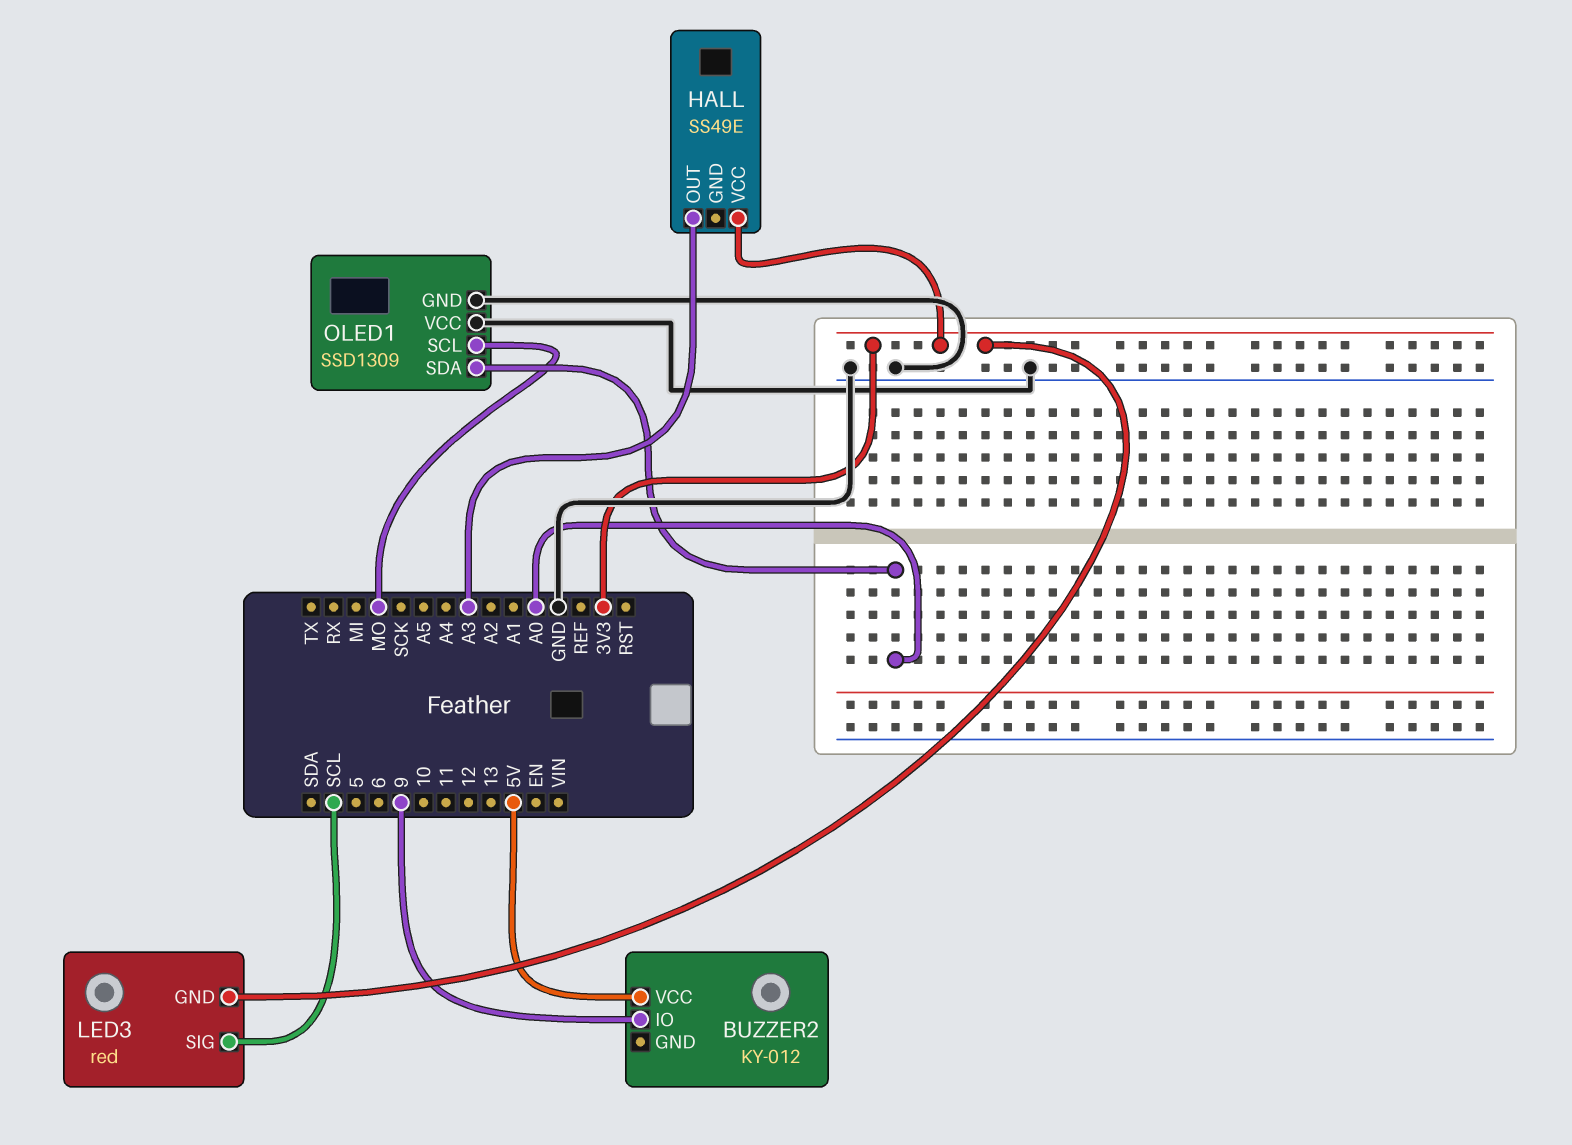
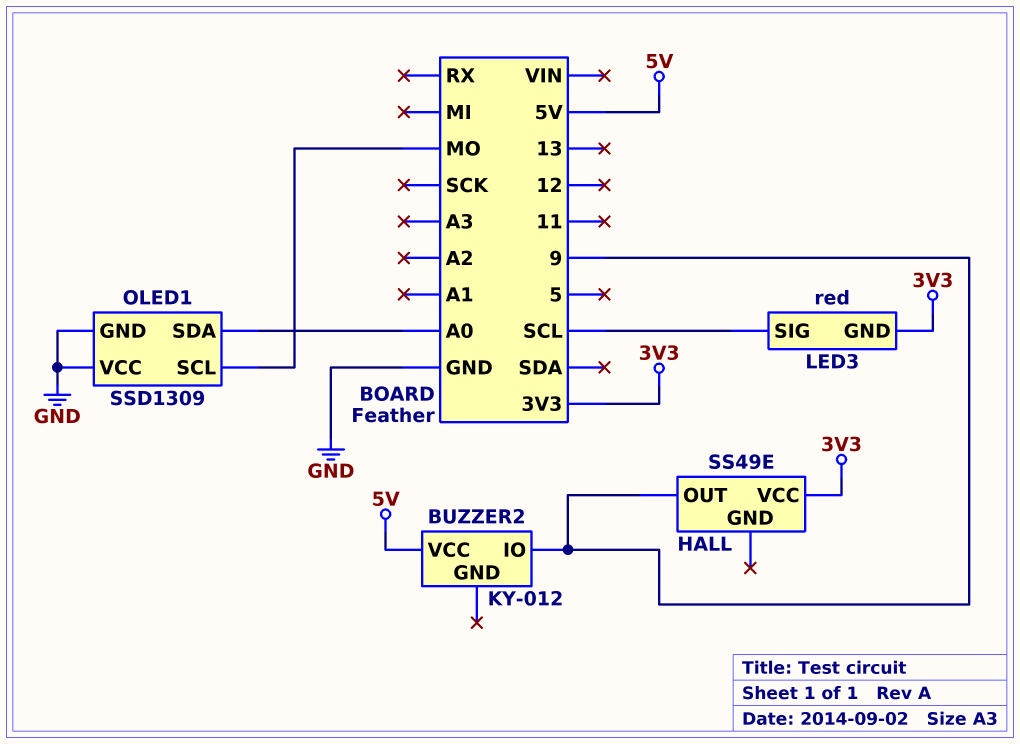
HALL pin OUT: A3 -> 9

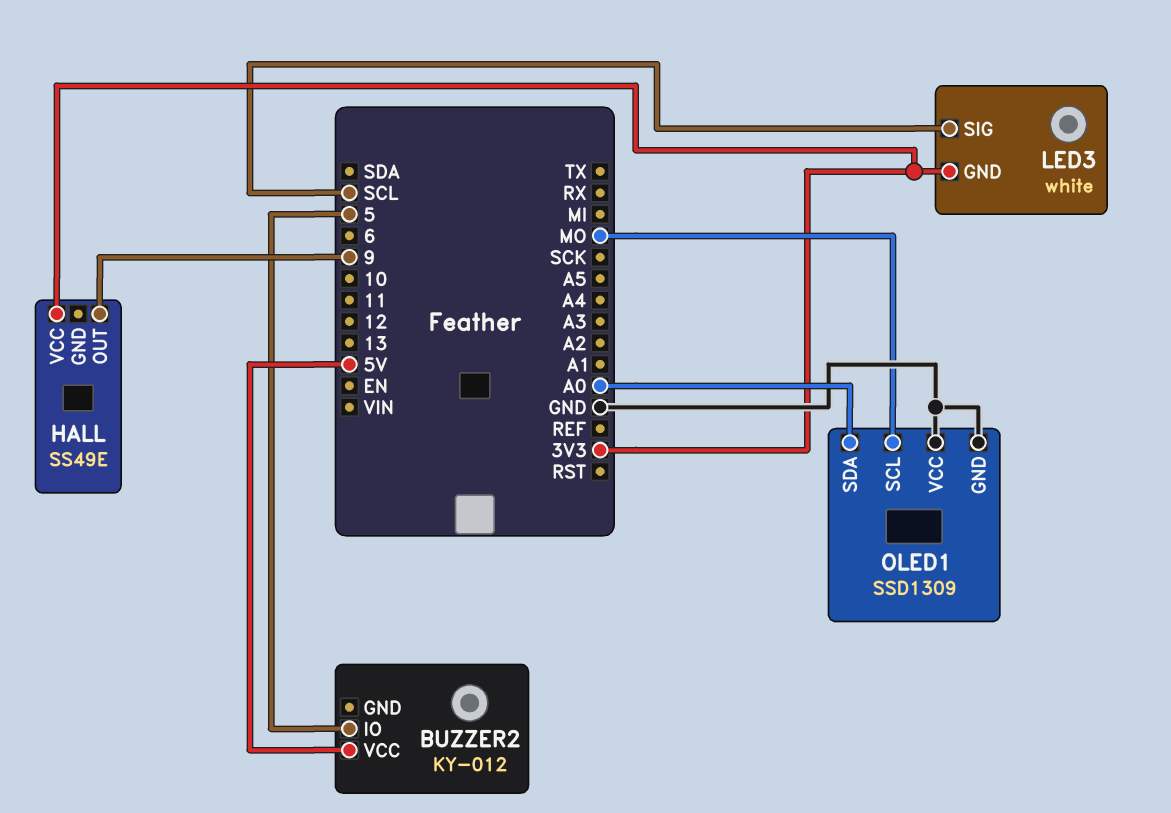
BUZZER2 pin IO: 9 -> 5
LED3: red -> white

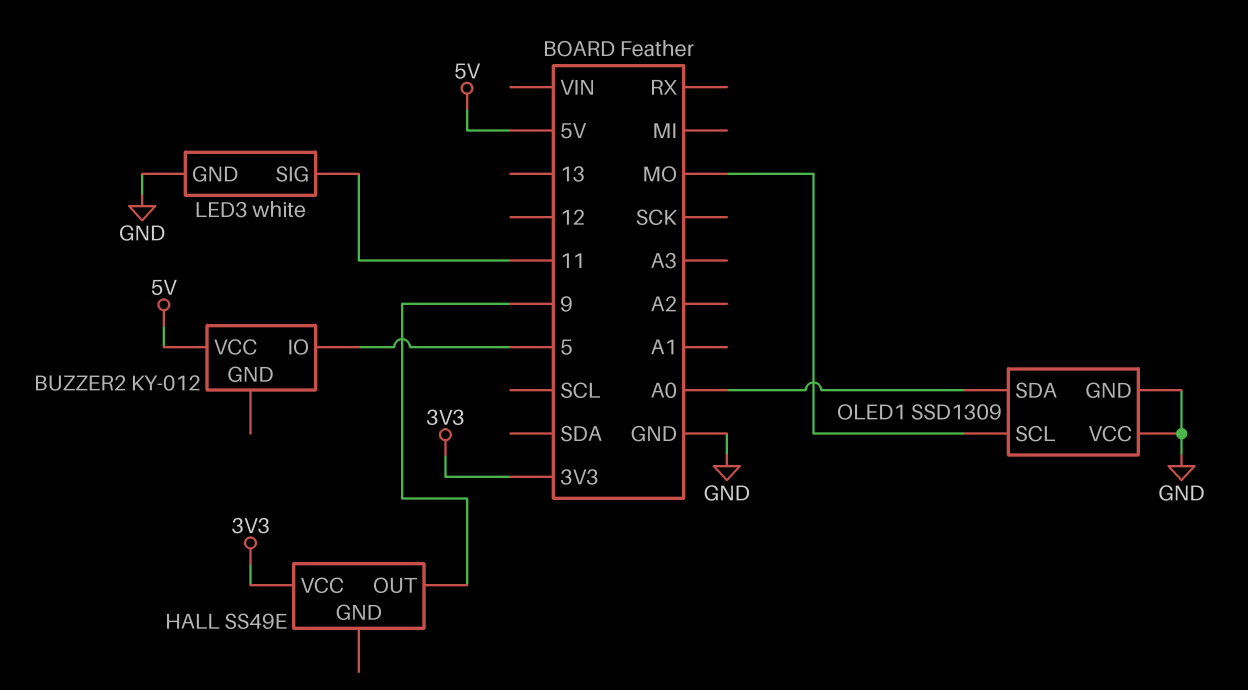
LED3 pin GND: 3V3 -> GND
LED3 pin SIG: SCL -> 11

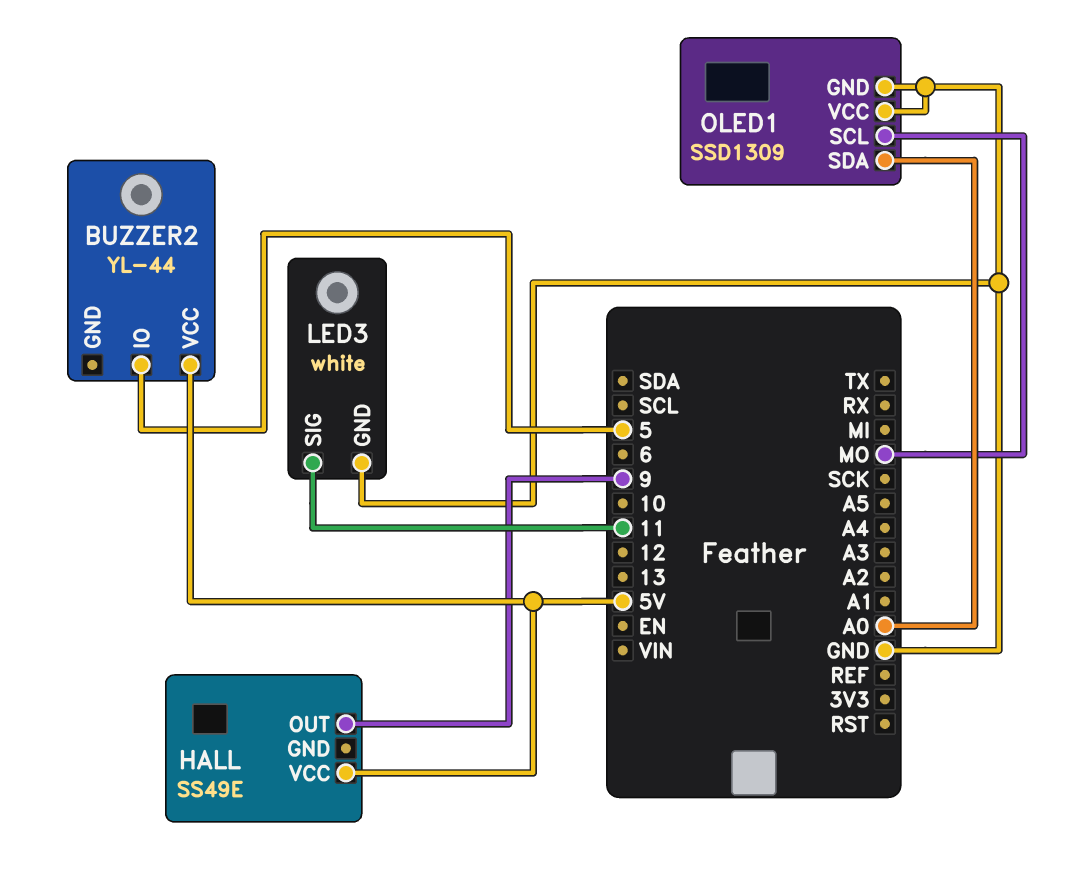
BUZZER2: KY-012 -> YL-44
HALL pin VCC: 3V3 -> 5V

